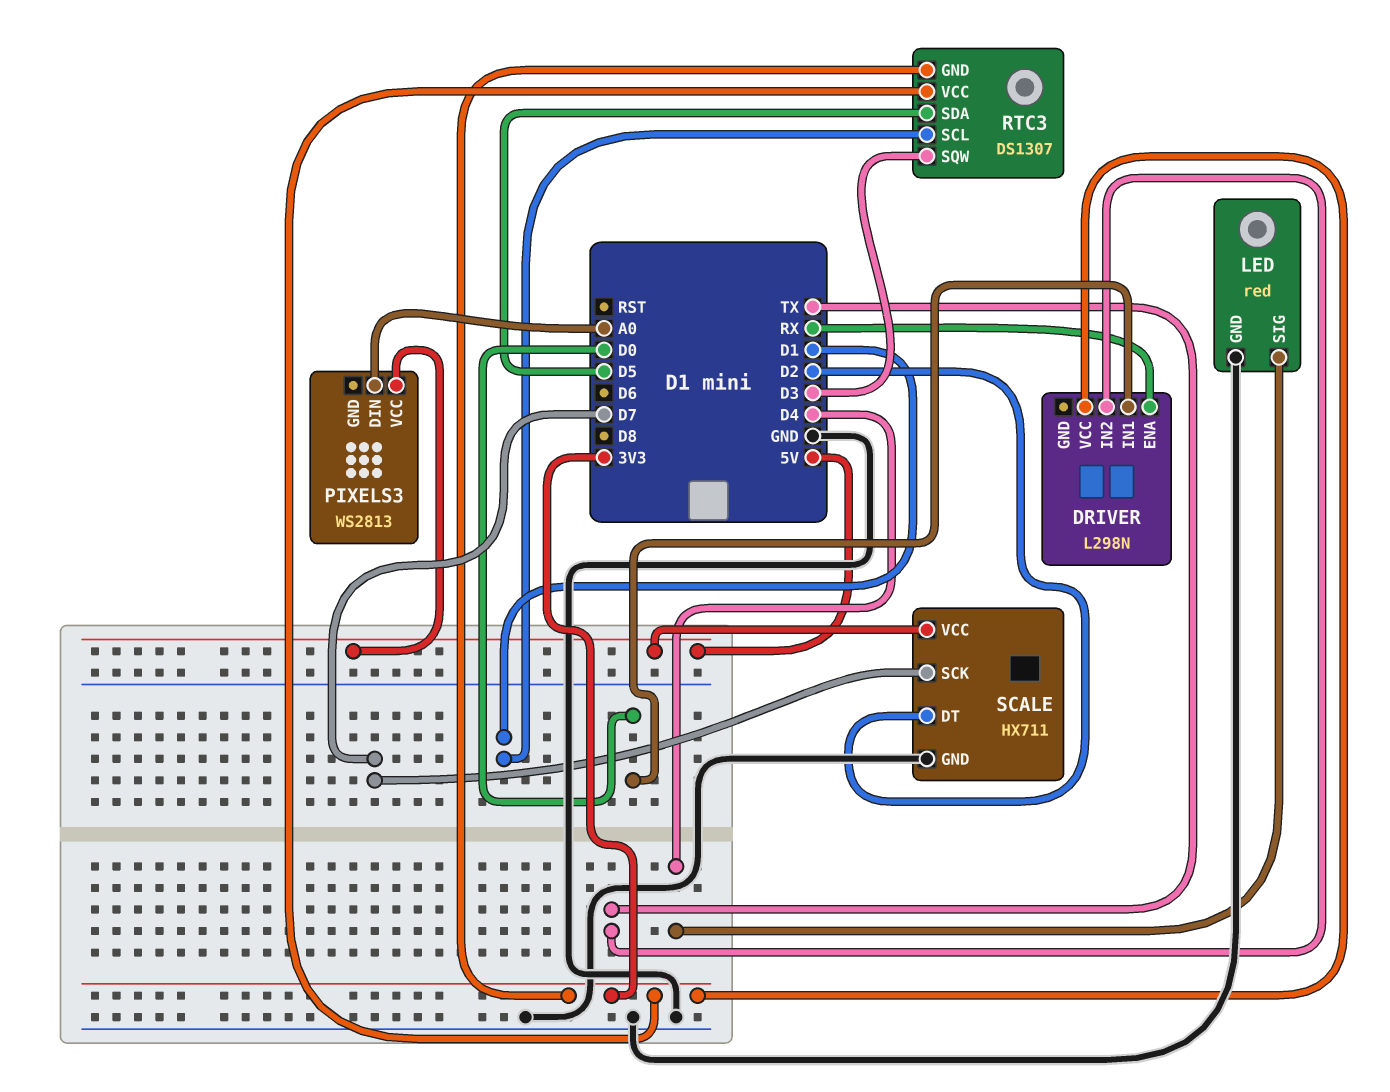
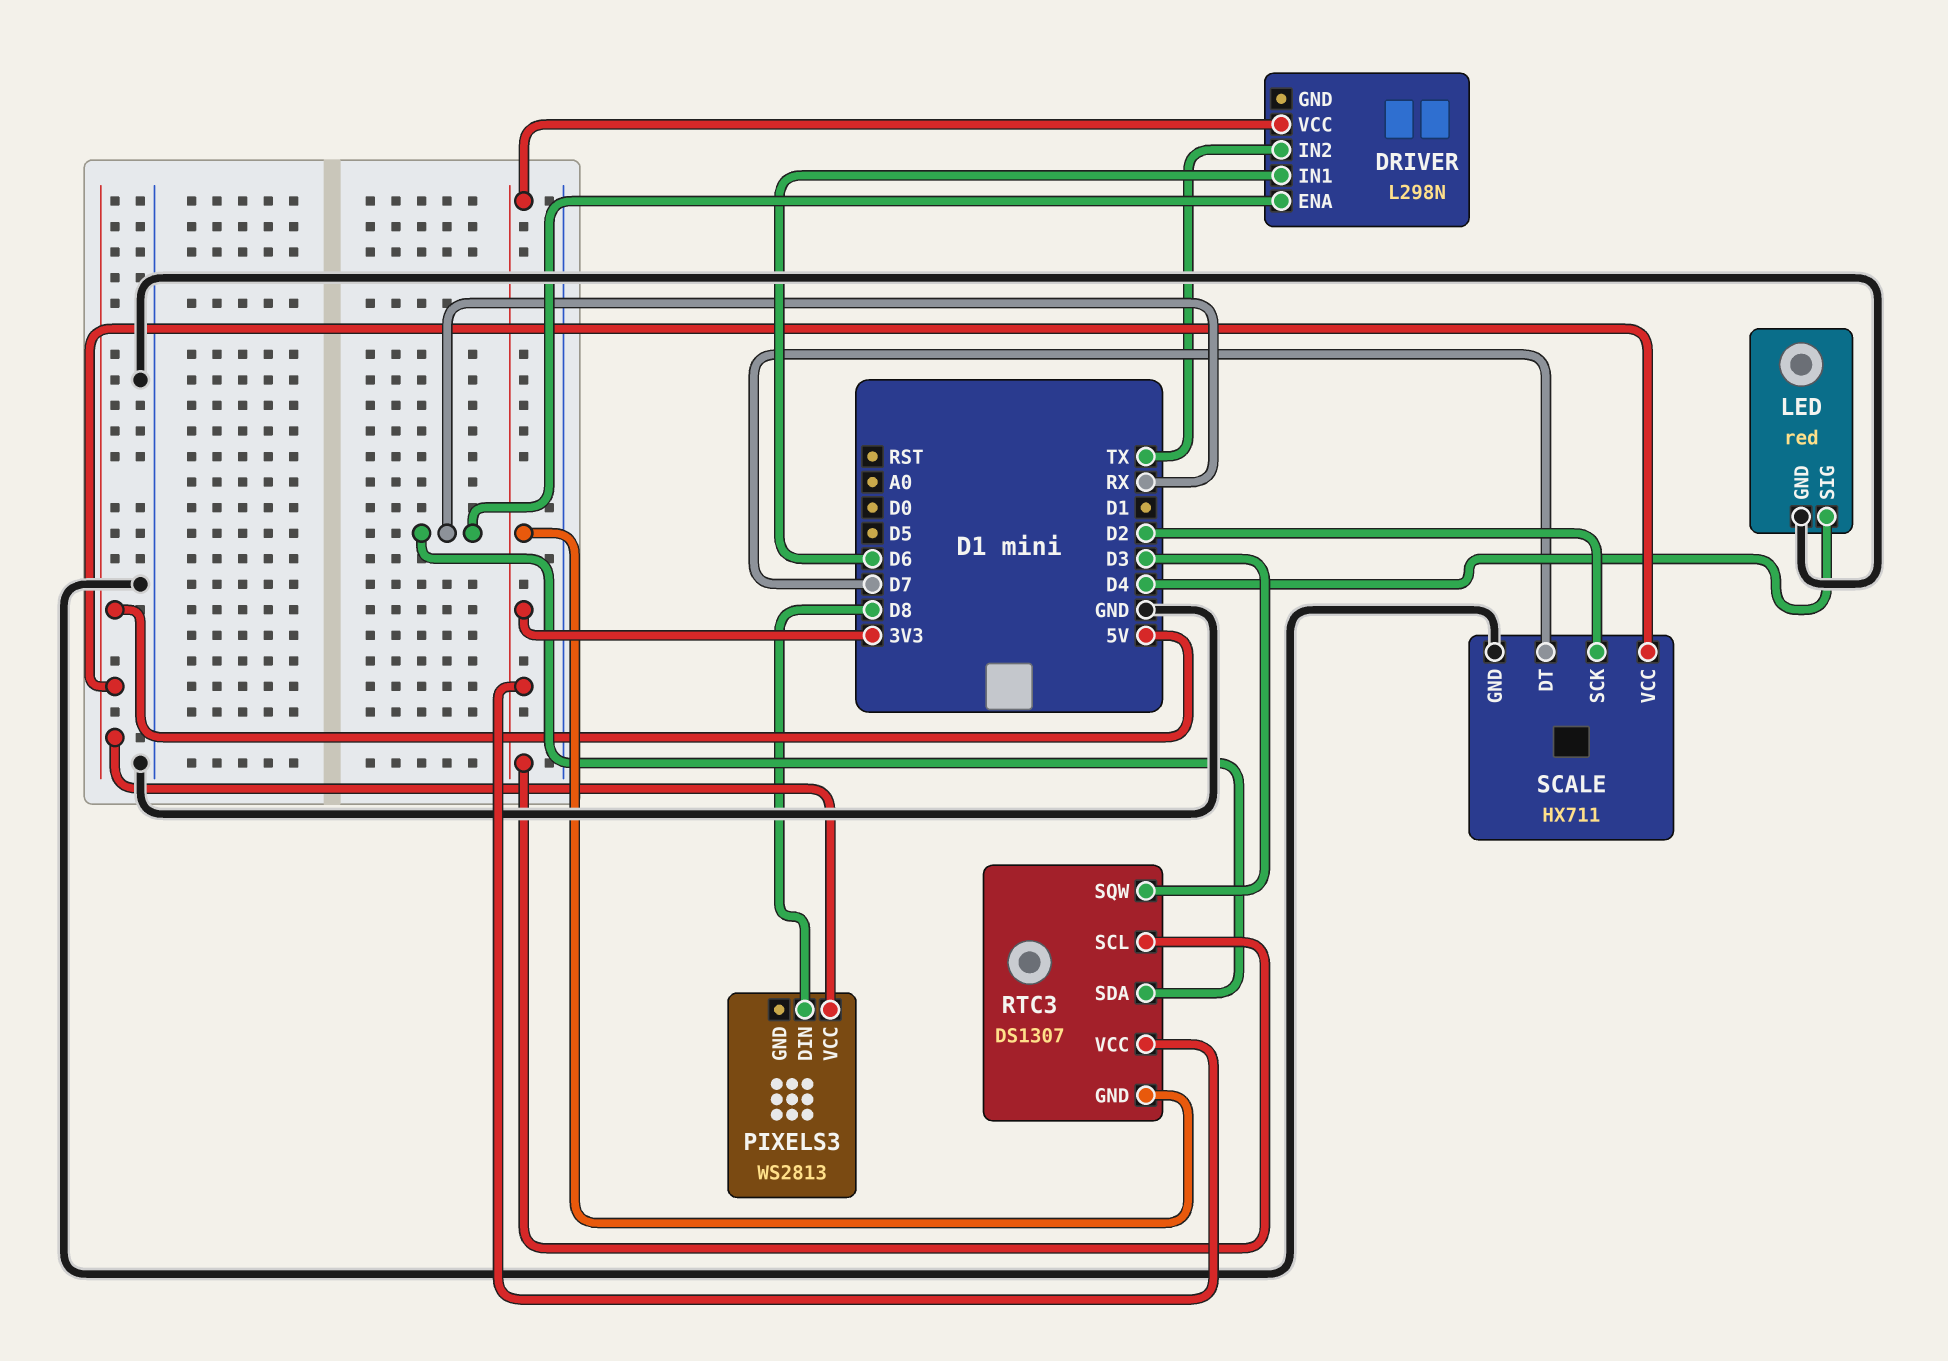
DRIVER pin IN1: D0 -> D6
PIXELS3 pin DIN: A0 -> D8
RTC3 pin SCL: D1 -> 3V3
RTC3 pin SDA: D5 -> RX
SCALE pin DT: D2 -> D7
SCALE pin SCK: D7 -> D2

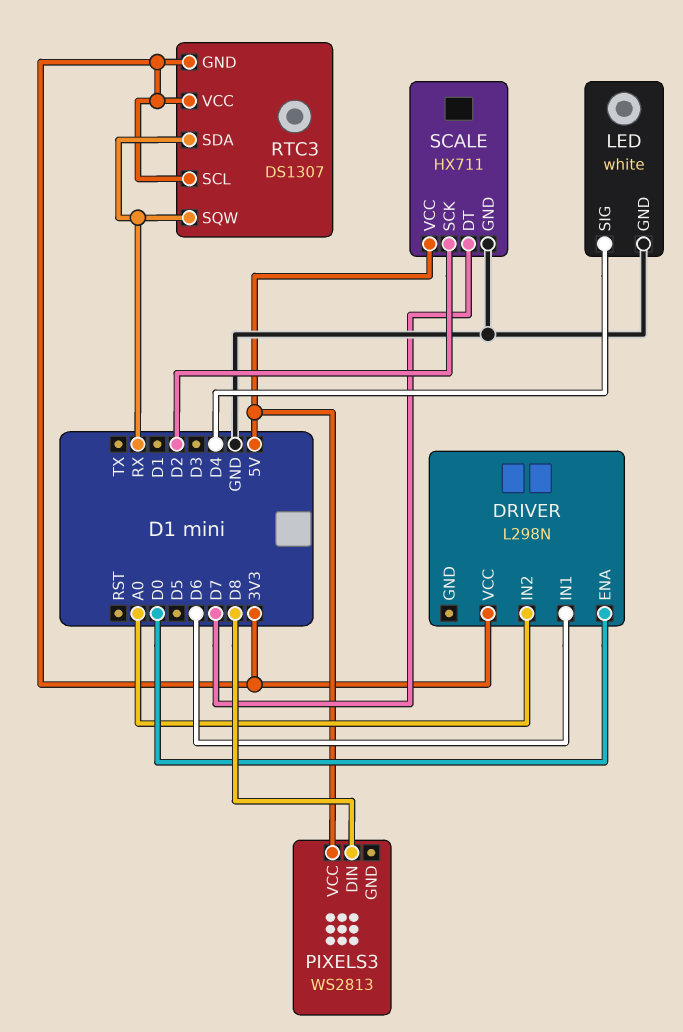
DRIVER pin ENA: RX -> D0
DRIVER pin IN2: TX -> A0
LED: red -> white
RTC3 pin SQW: D3 -> RX

